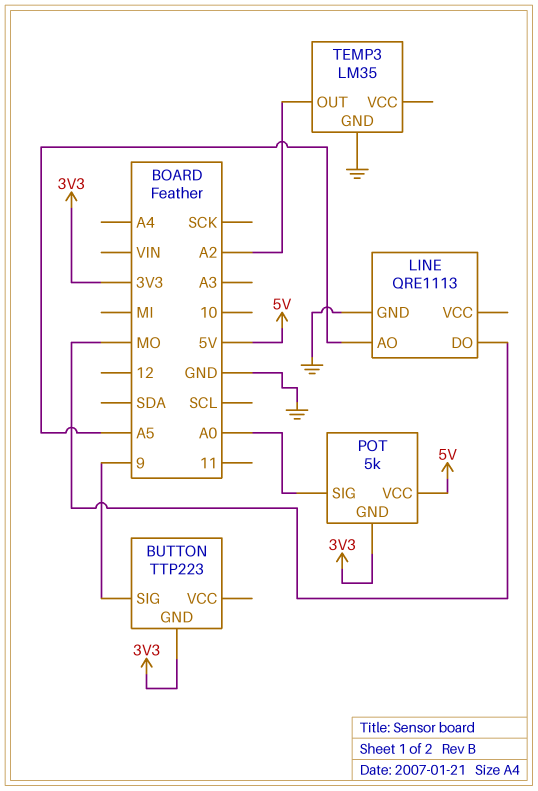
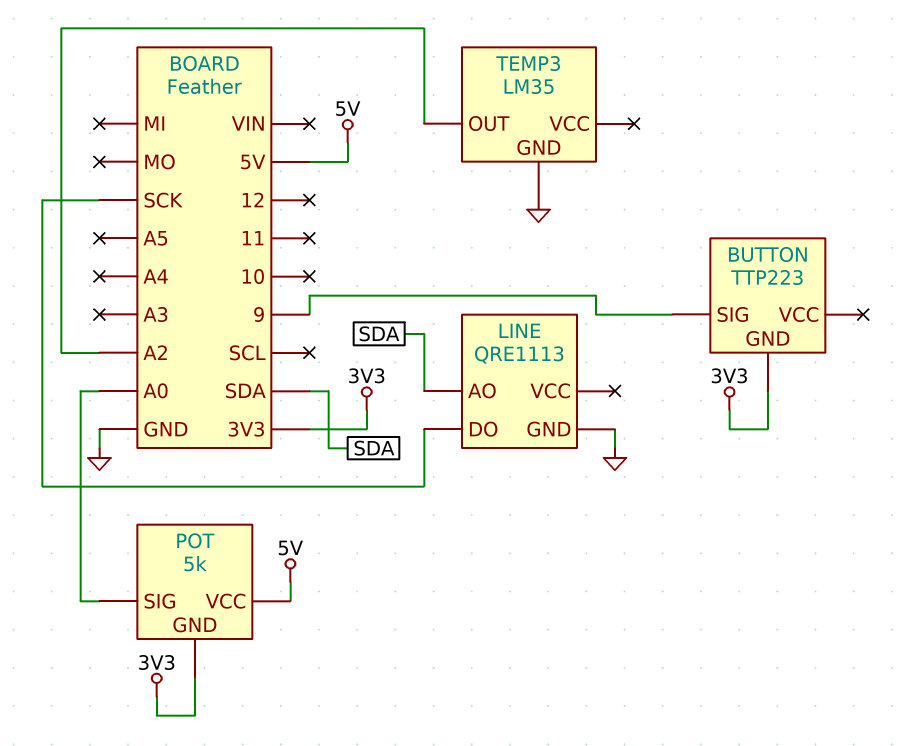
LINE pin AO: A5 -> SDA
LINE pin DO: MO -> SCK

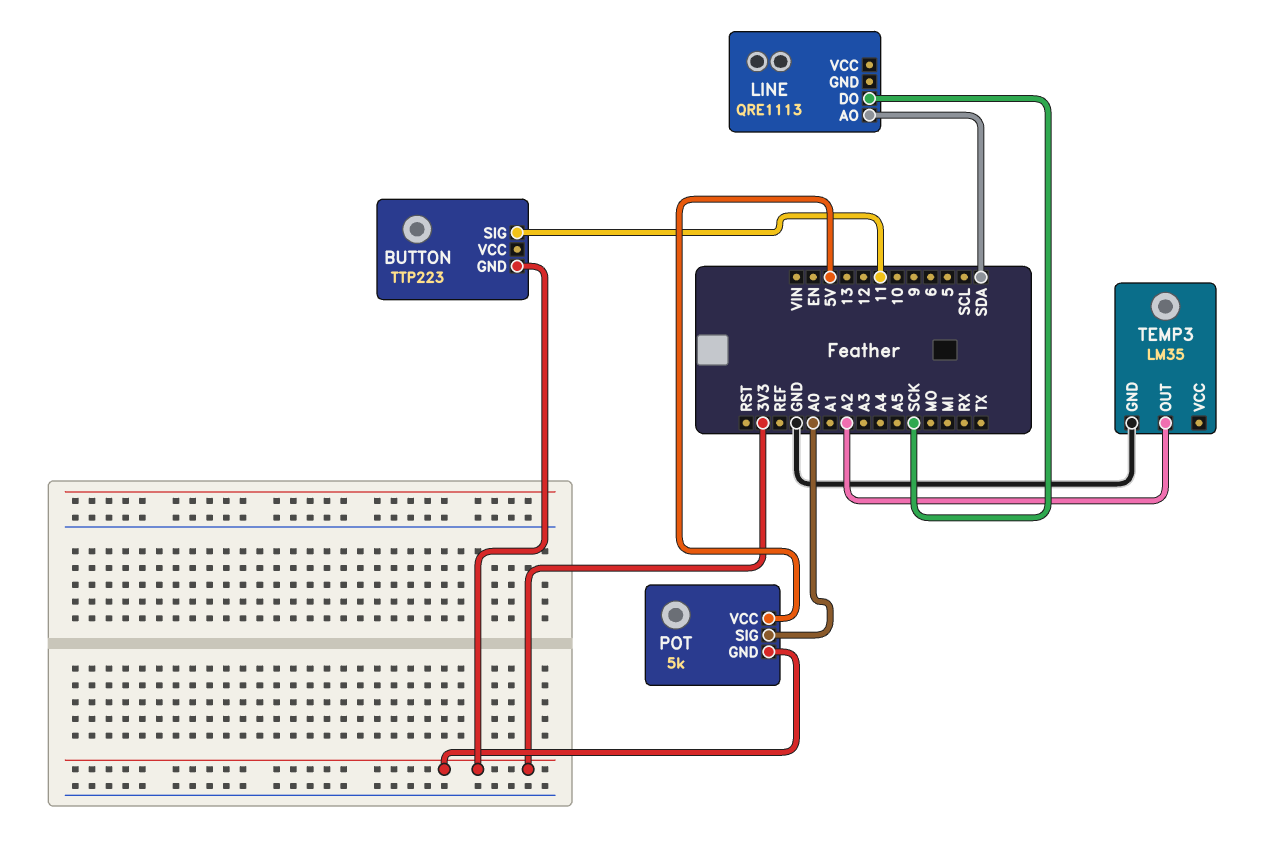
BUTTON pin SIG: 9 -> 11
LINE pin GND: GND -> none

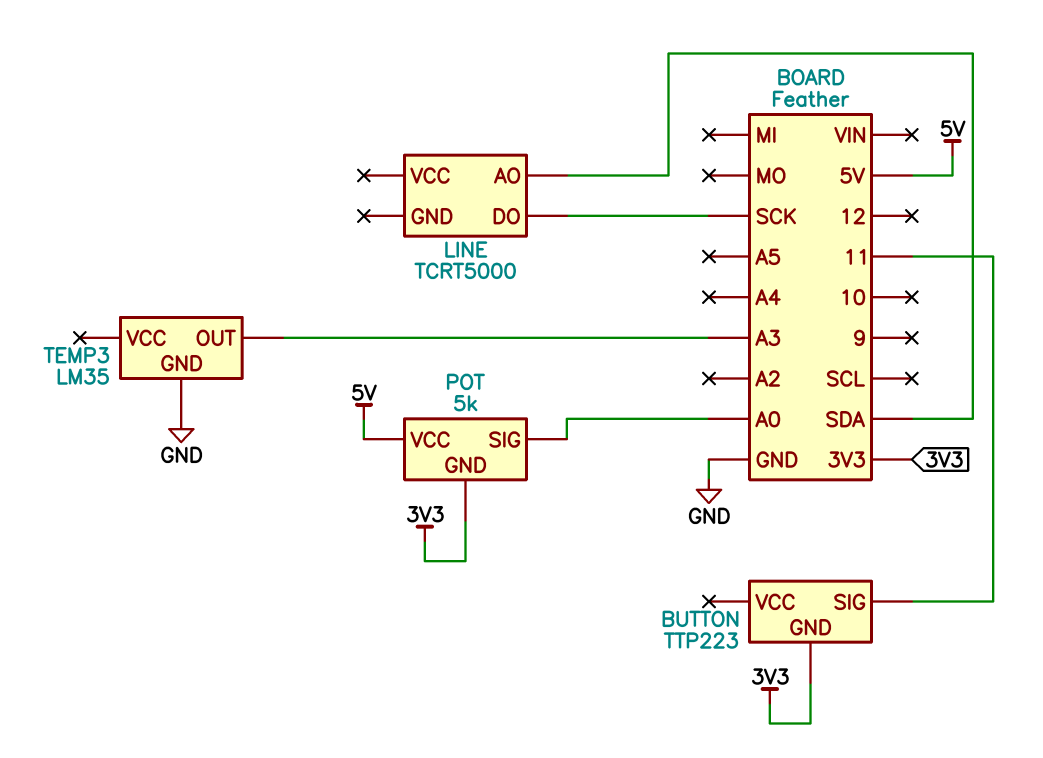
LINE: QRE1113 -> TCRT5000
TEMP3 pin OUT: A2 -> A3

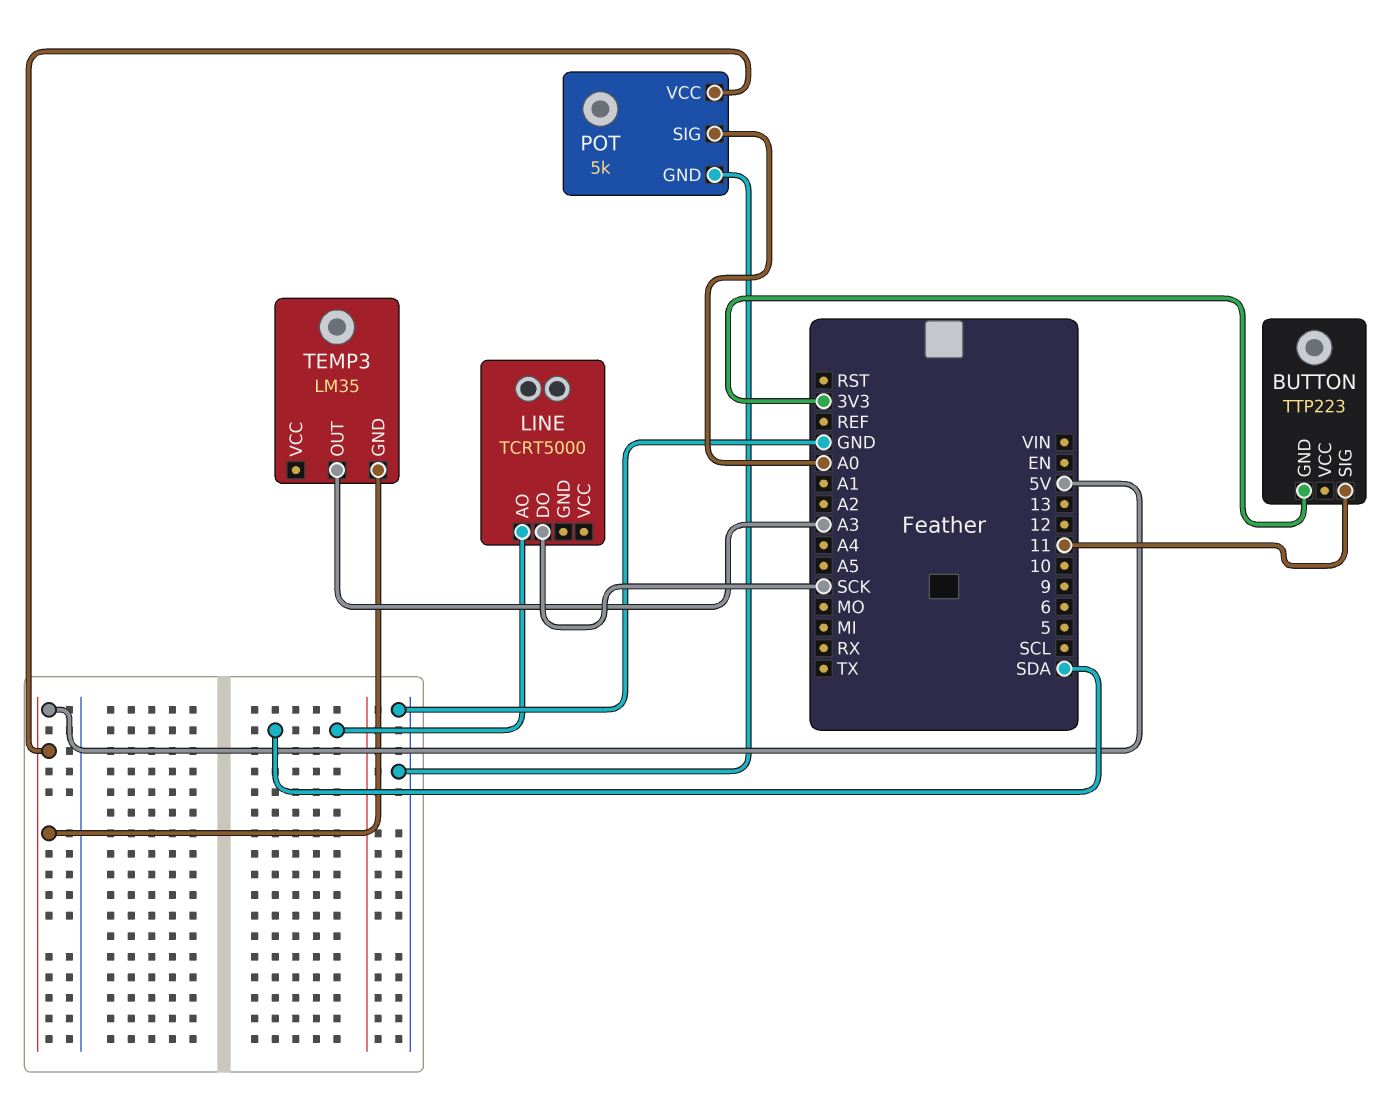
POT pin GND: 3V3 -> GND
TEMP3 pin GND: GND -> 5V

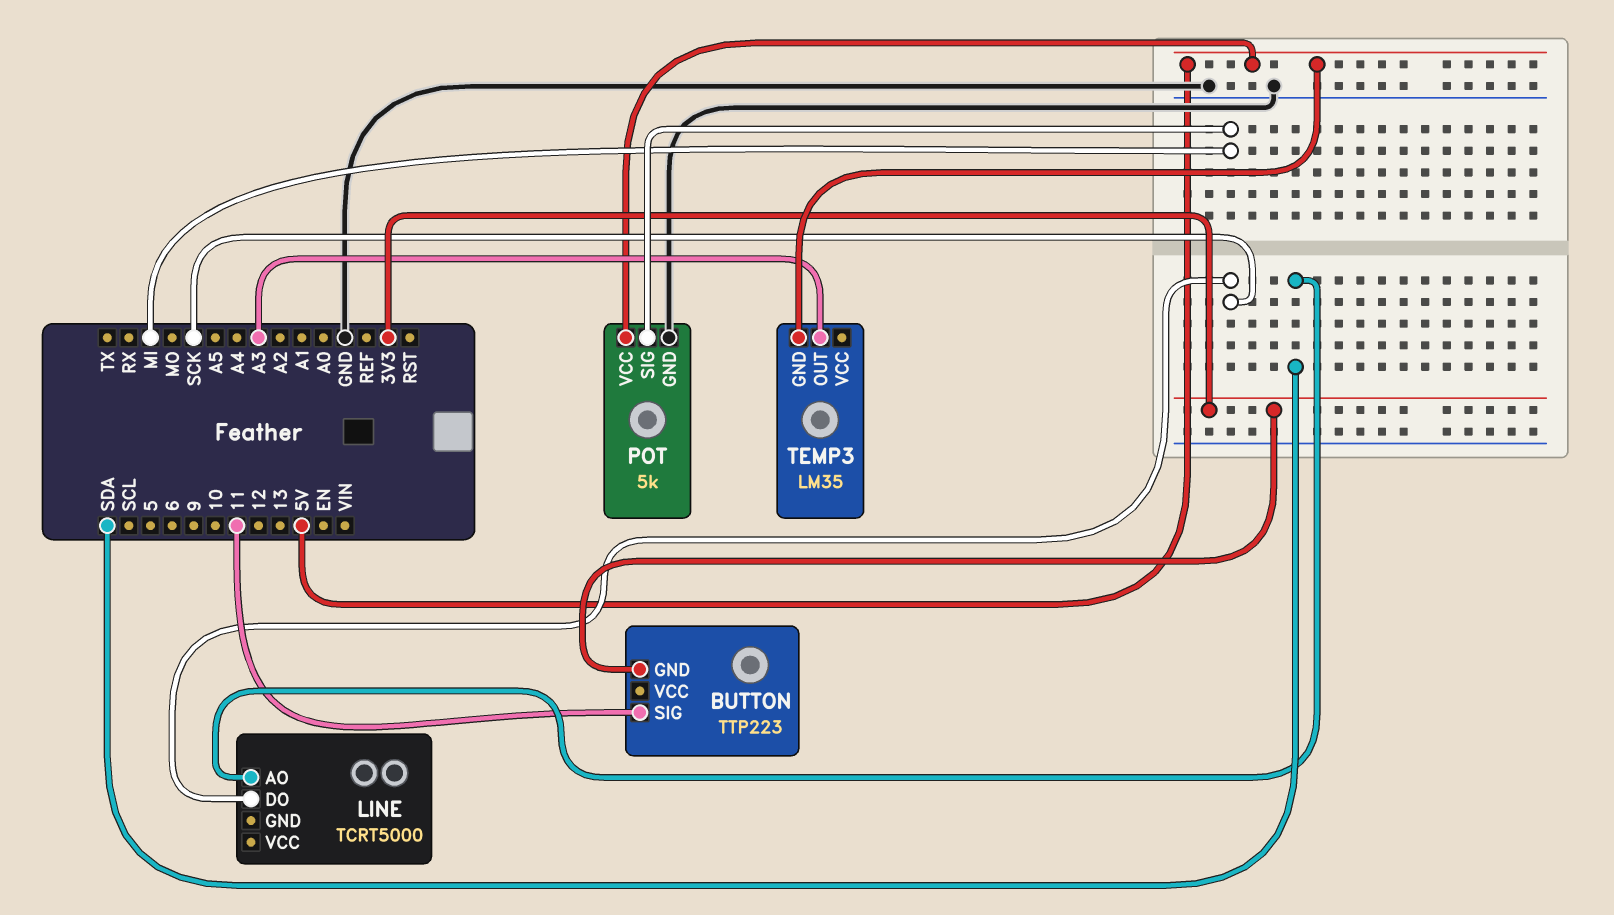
POT pin SIG: A0 -> MI

